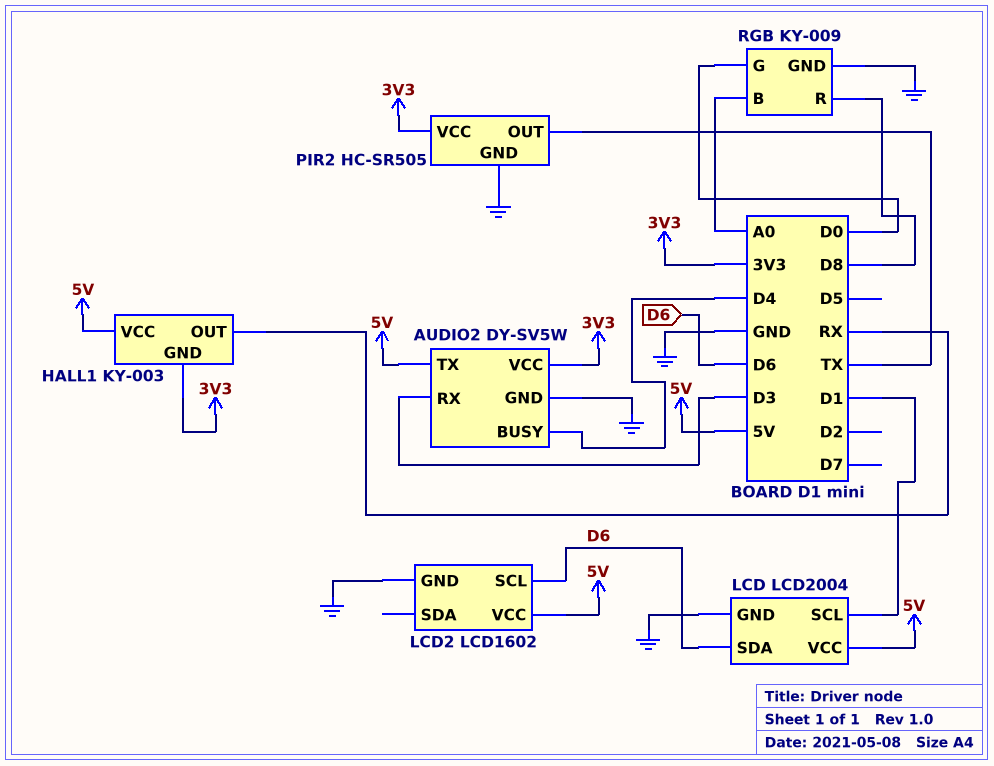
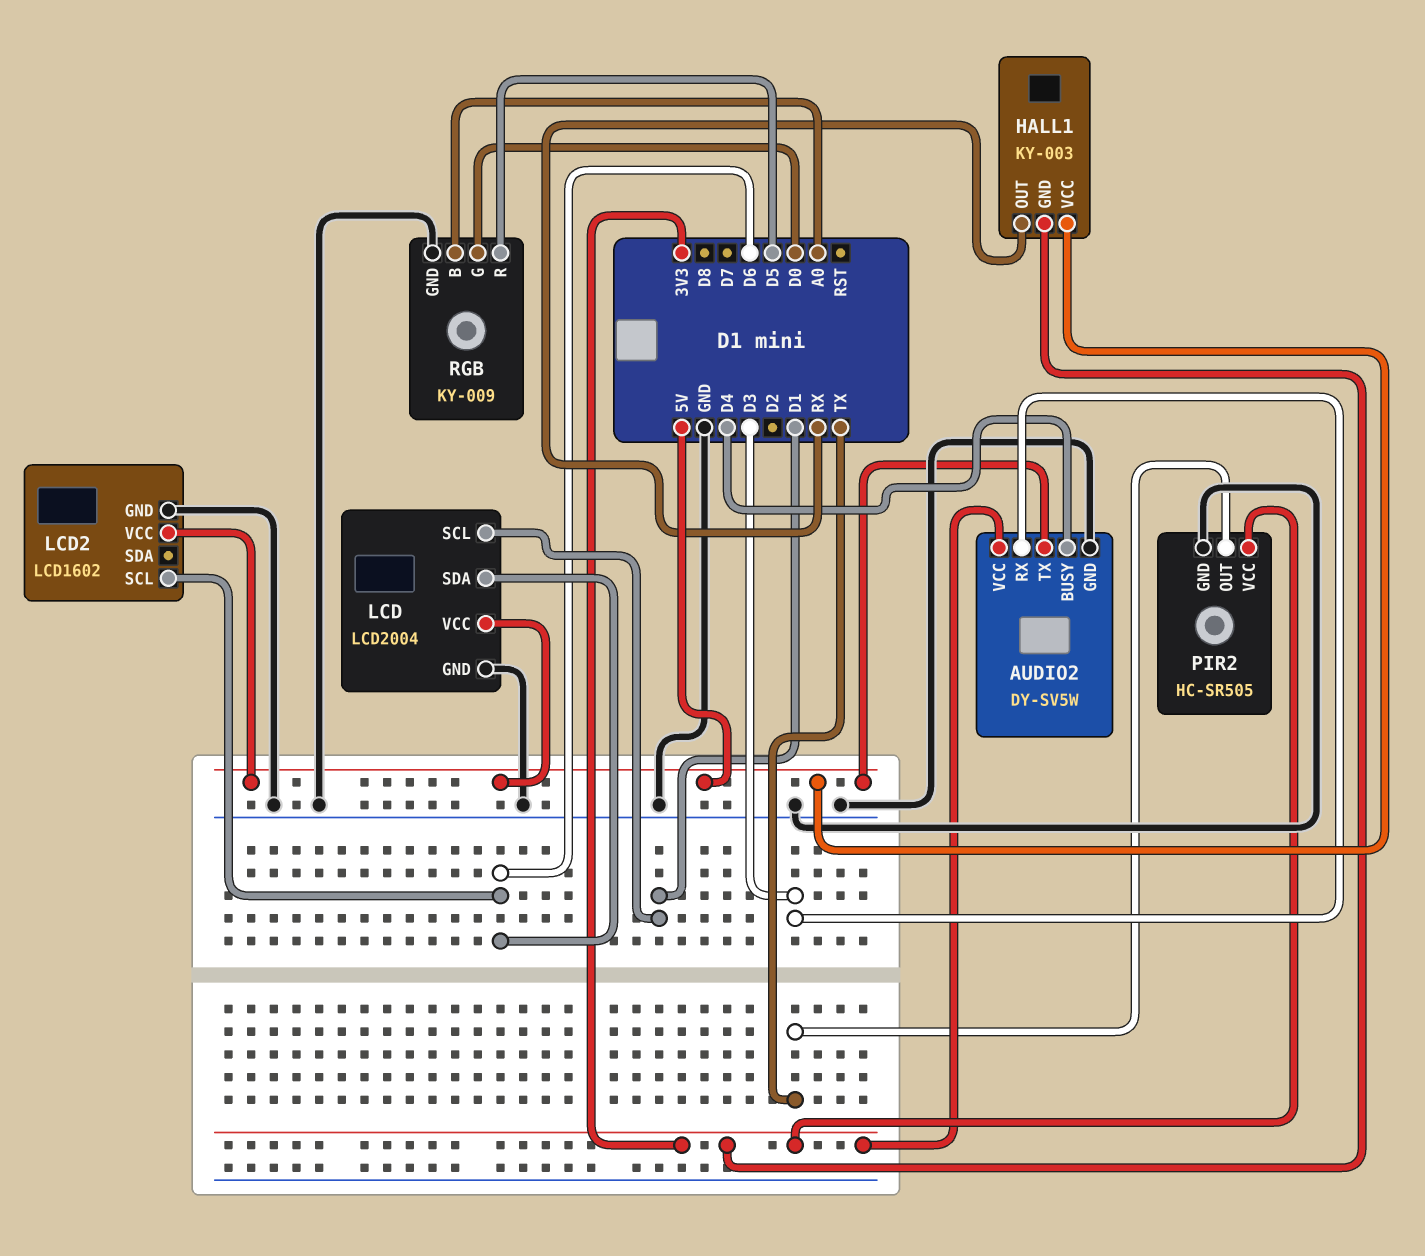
RGB pin R: D8 -> D5

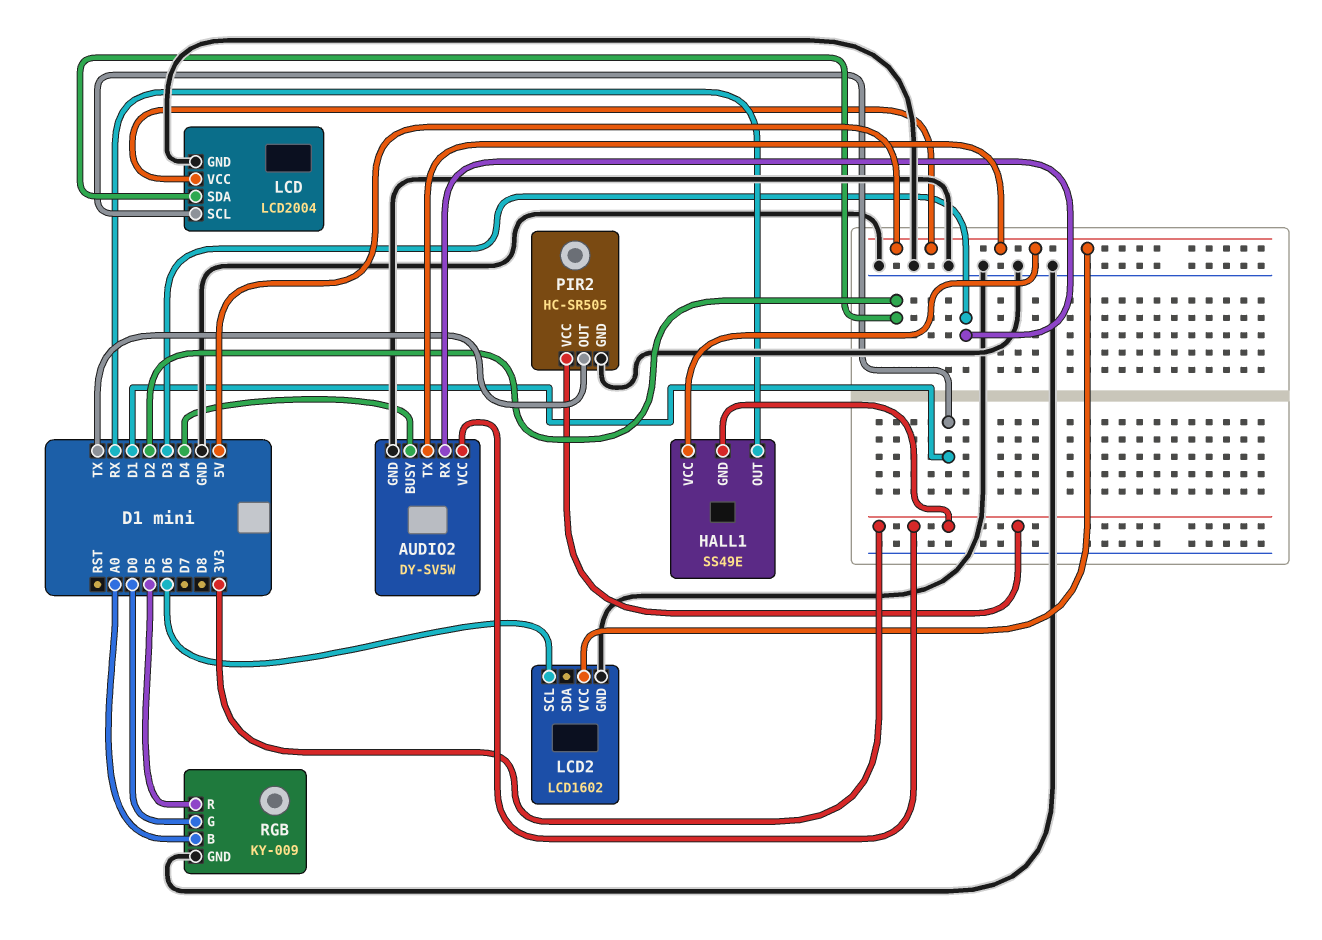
HALL1: KY-003 -> SS49E
LCD pin SDA: D6 -> D2

